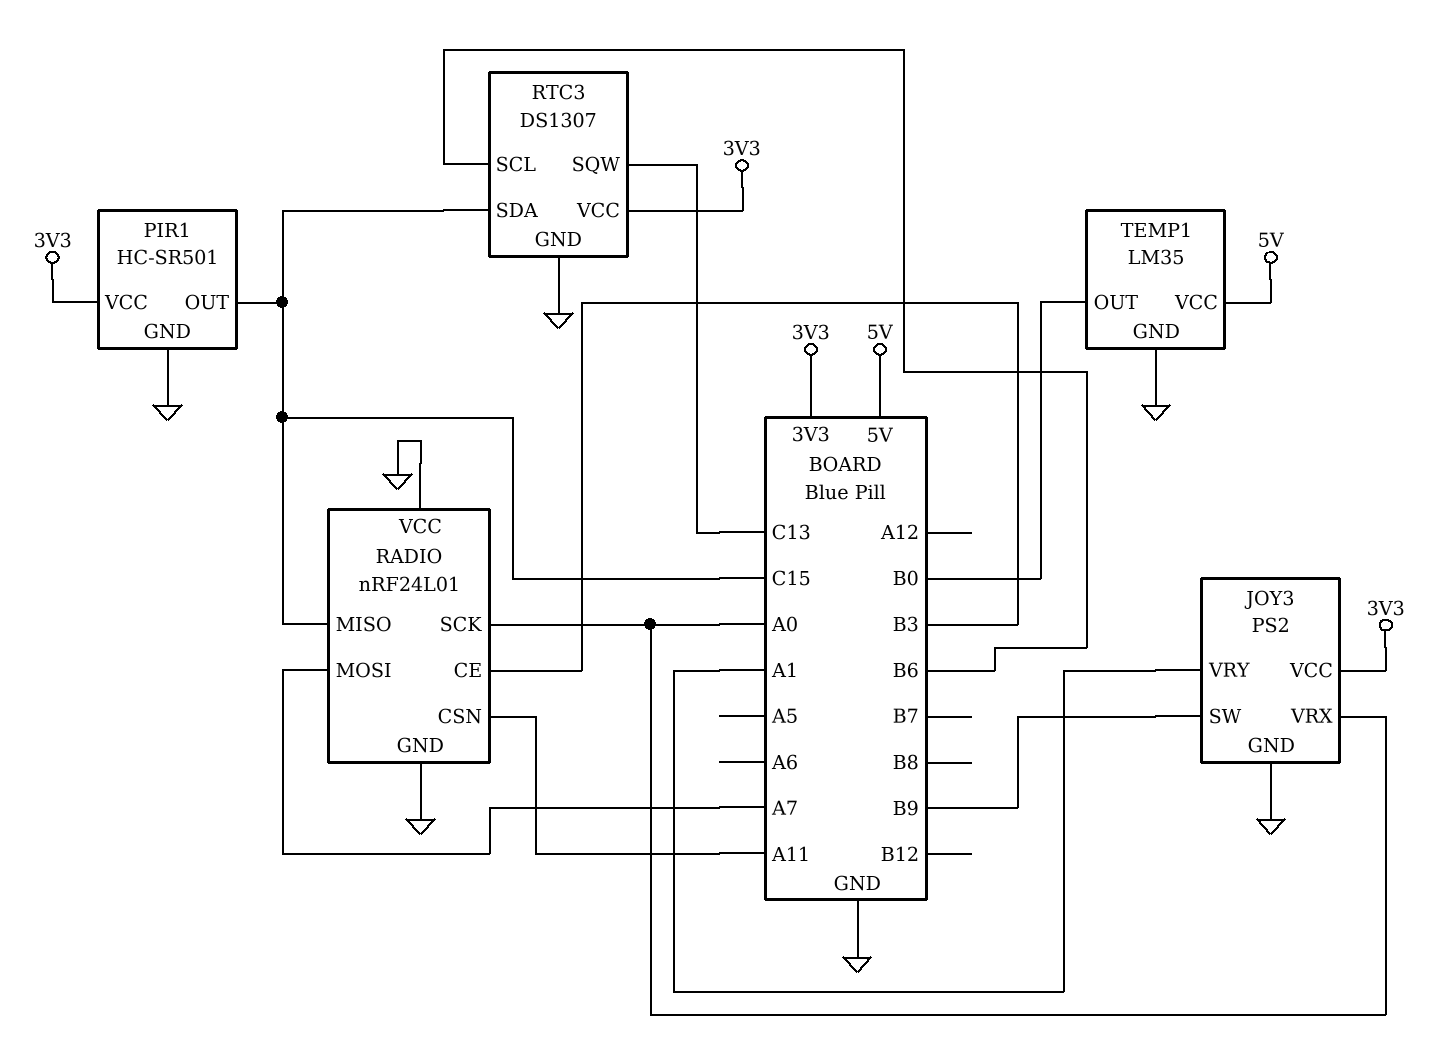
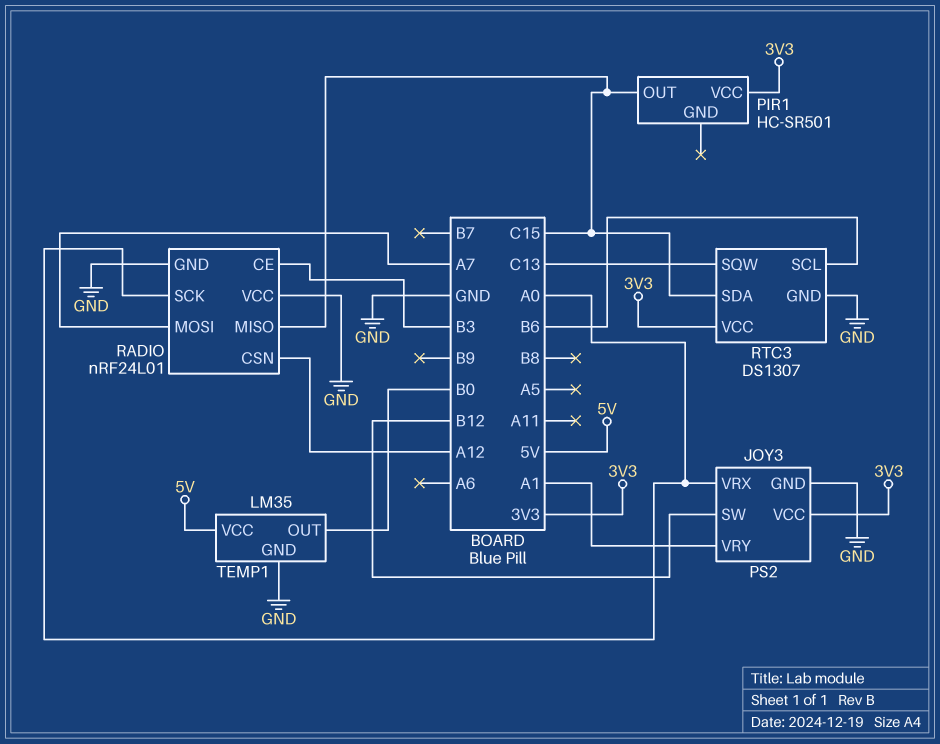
JOY3 pin SW: B9 -> B12
PIR1 pin GND: GND -> none
RADIO pin CSN: A11 -> A12

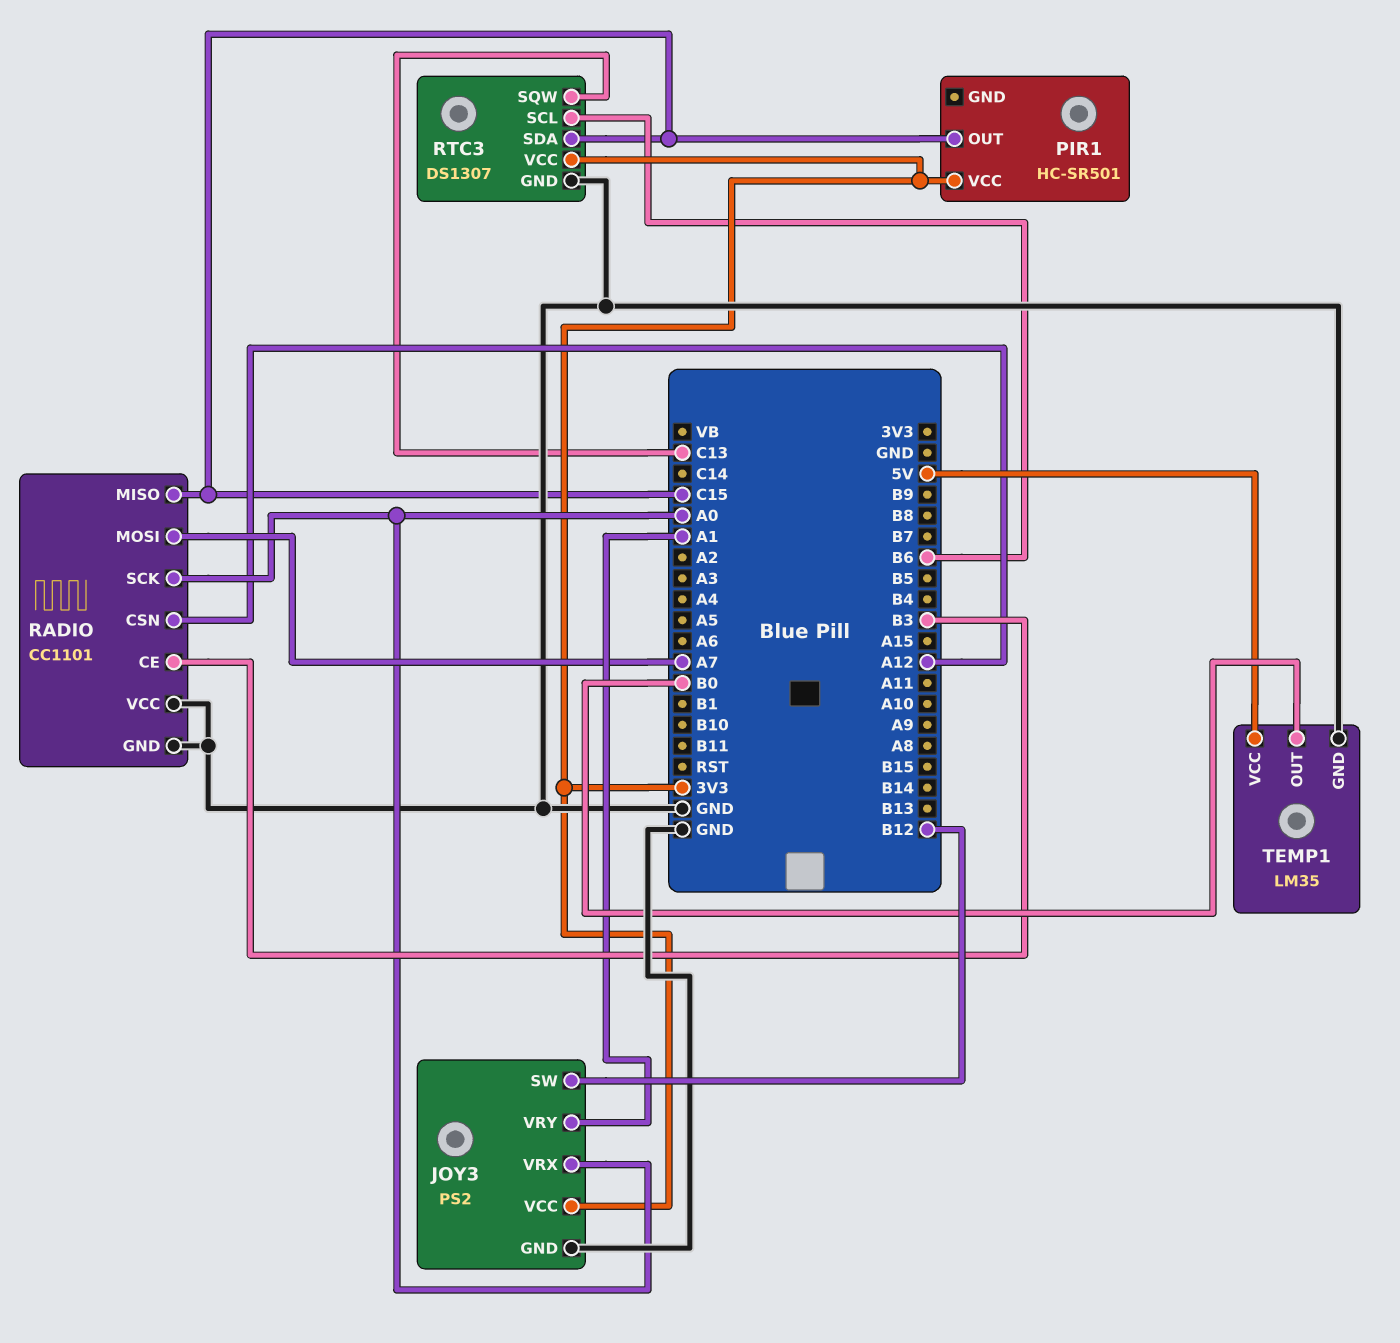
RADIO: nRF24L01 -> CC1101

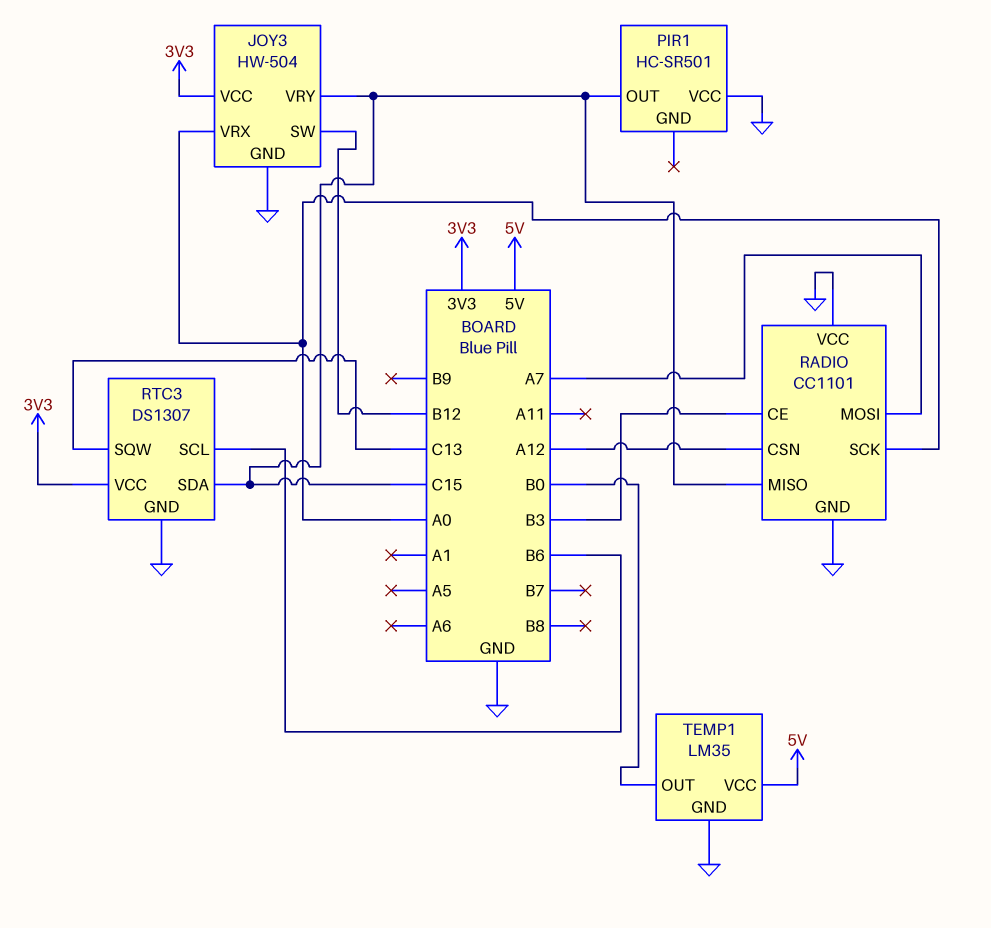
JOY3: PS2 -> HW-504
JOY3 pin VRY: A1 -> C15
PIR1 pin VCC: 3V3 -> GND

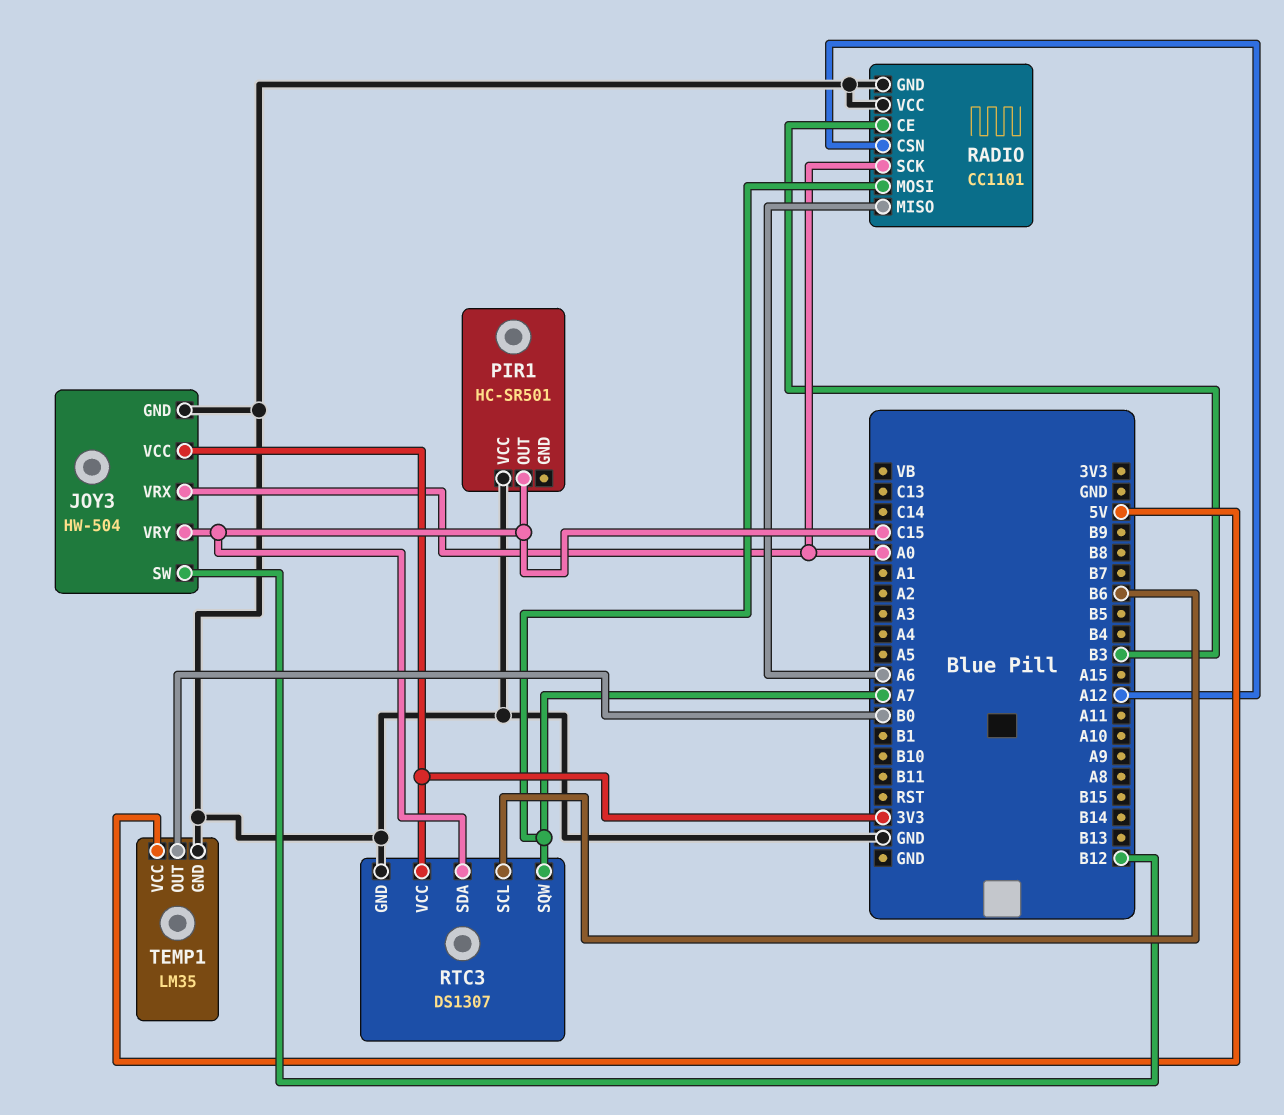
RADIO pin MISO: C15 -> A6
RTC3 pin SQW: C13 -> A7

